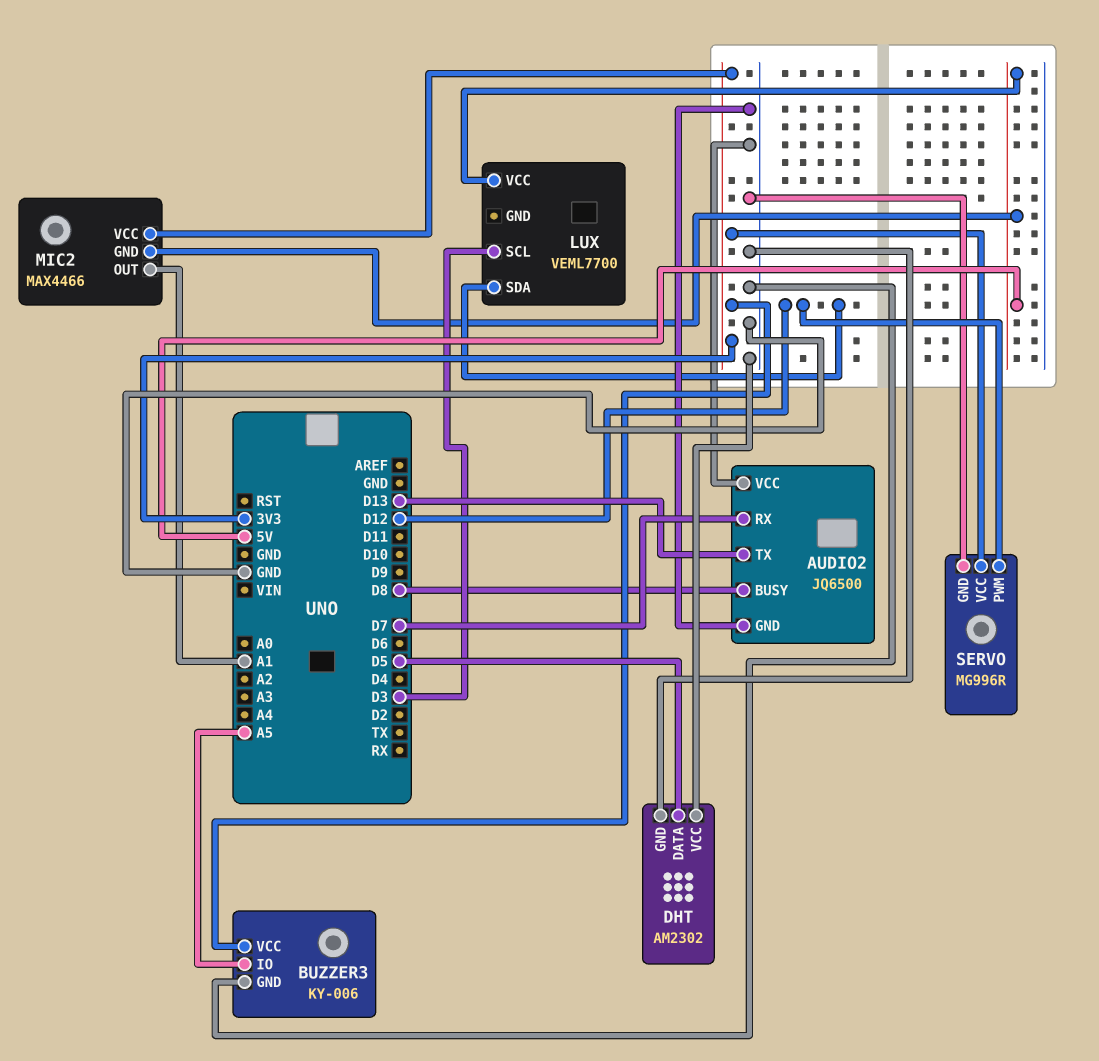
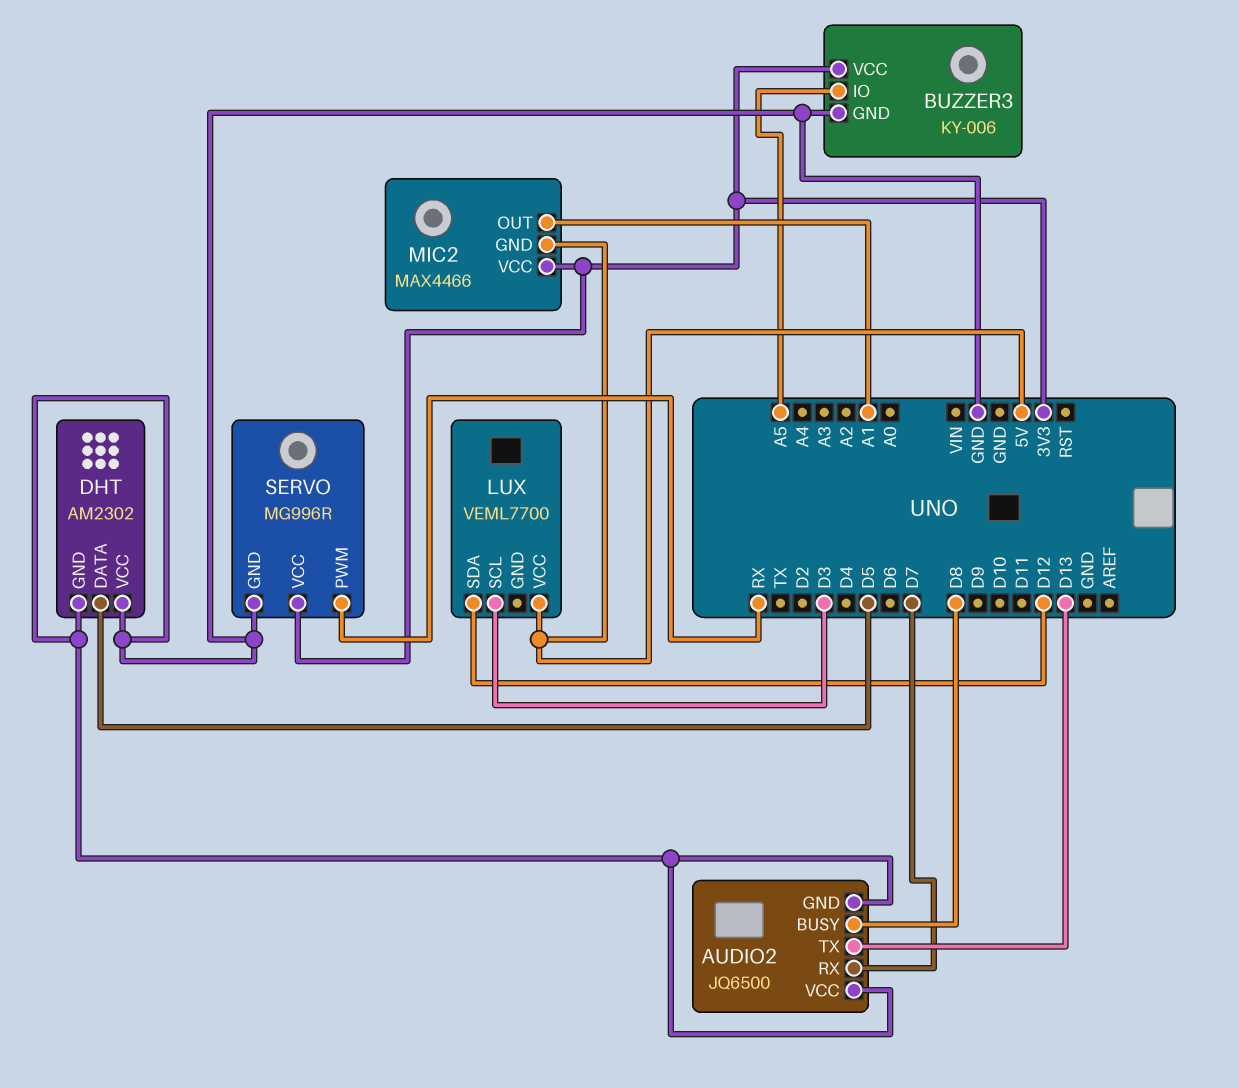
SERVO pin PWM: D12 -> RX

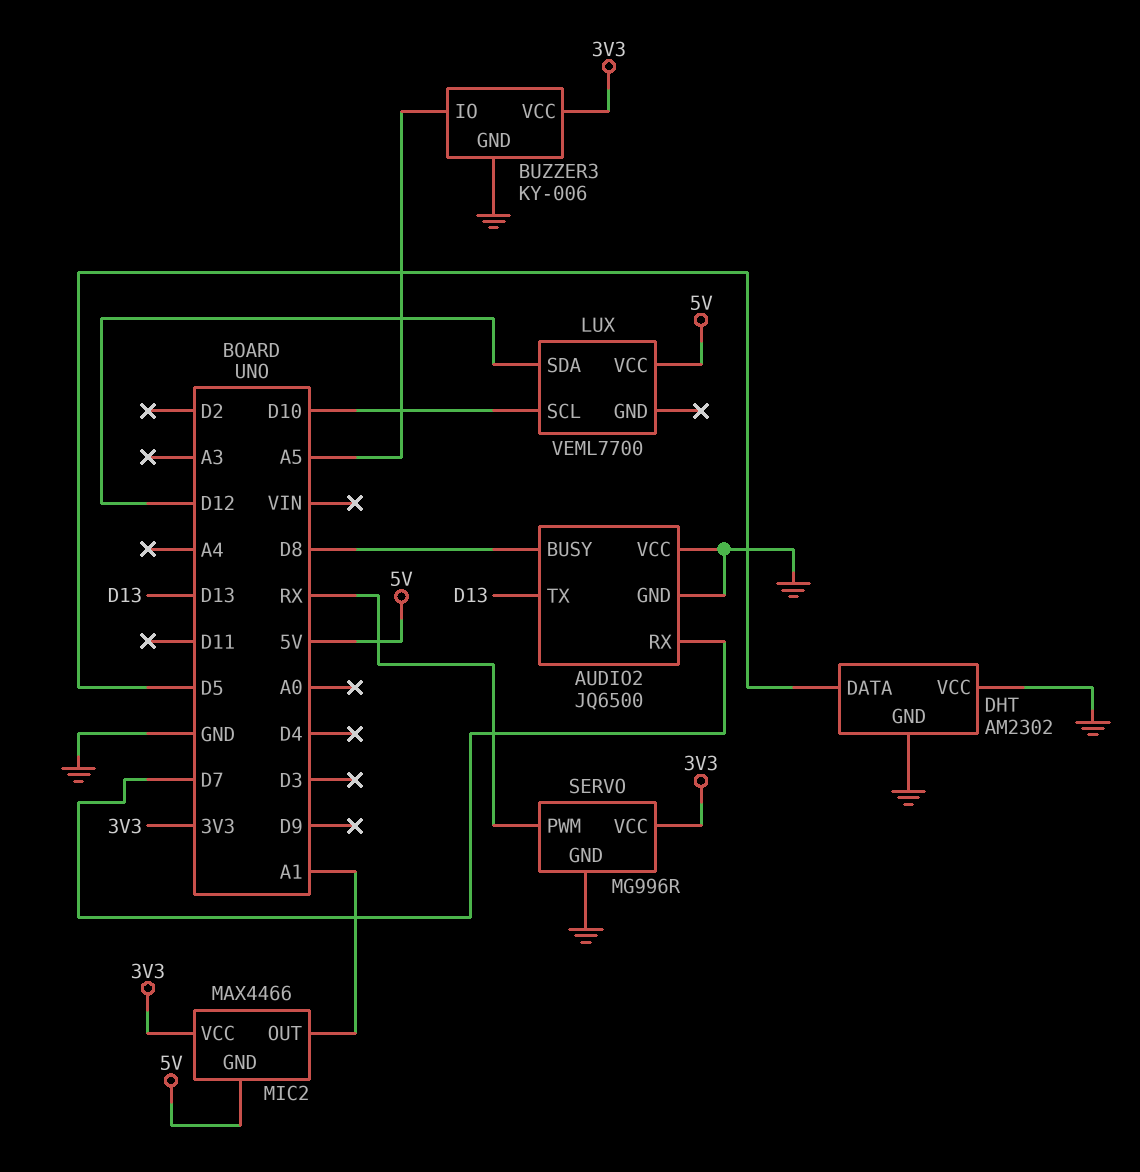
LUX pin SCL: D3 -> D10

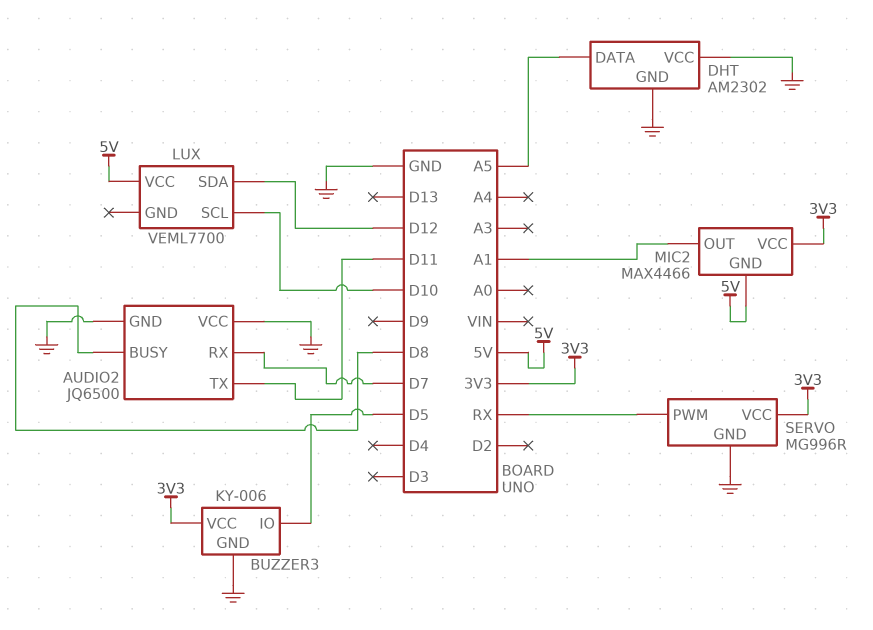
AUDIO2 pin TX: D13 -> D11
BUZZER3 pin IO: A5 -> D5
DHT pin DATA: D5 -> A5

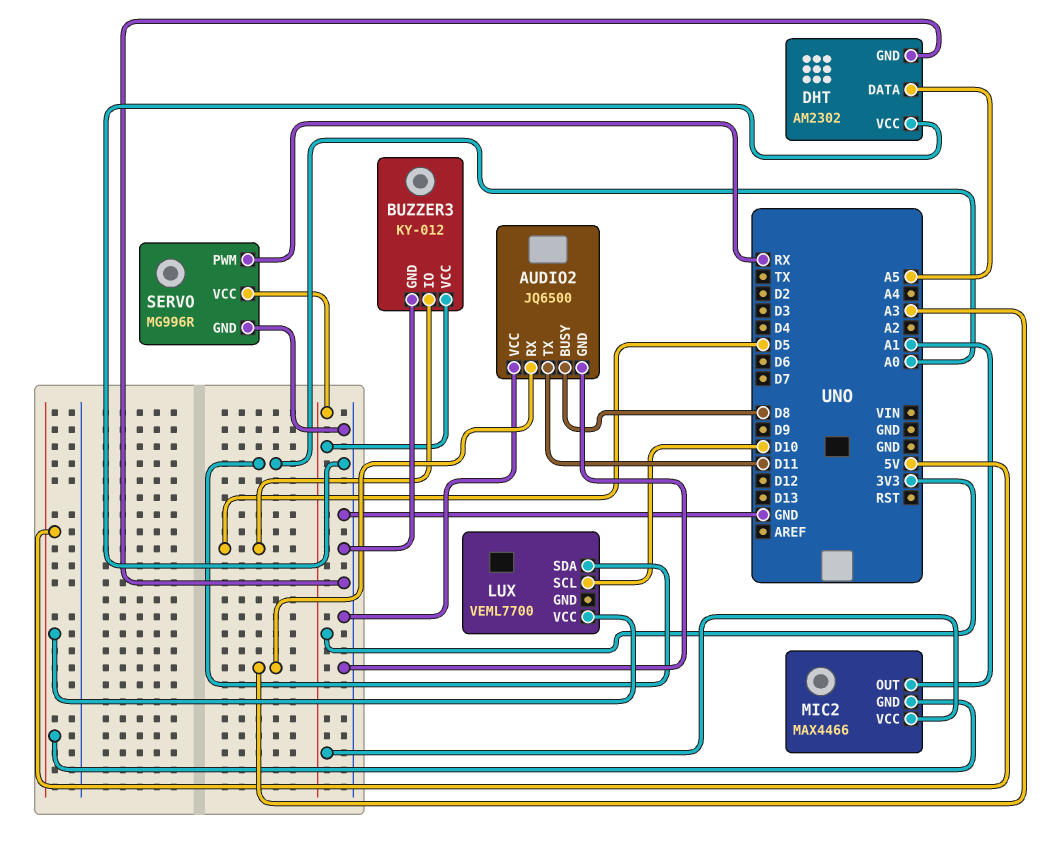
AUDIO2 pin RX: D7 -> A3
BUZZER3: KY-006 -> KY-012
LUX pin SDA: D12 -> A0

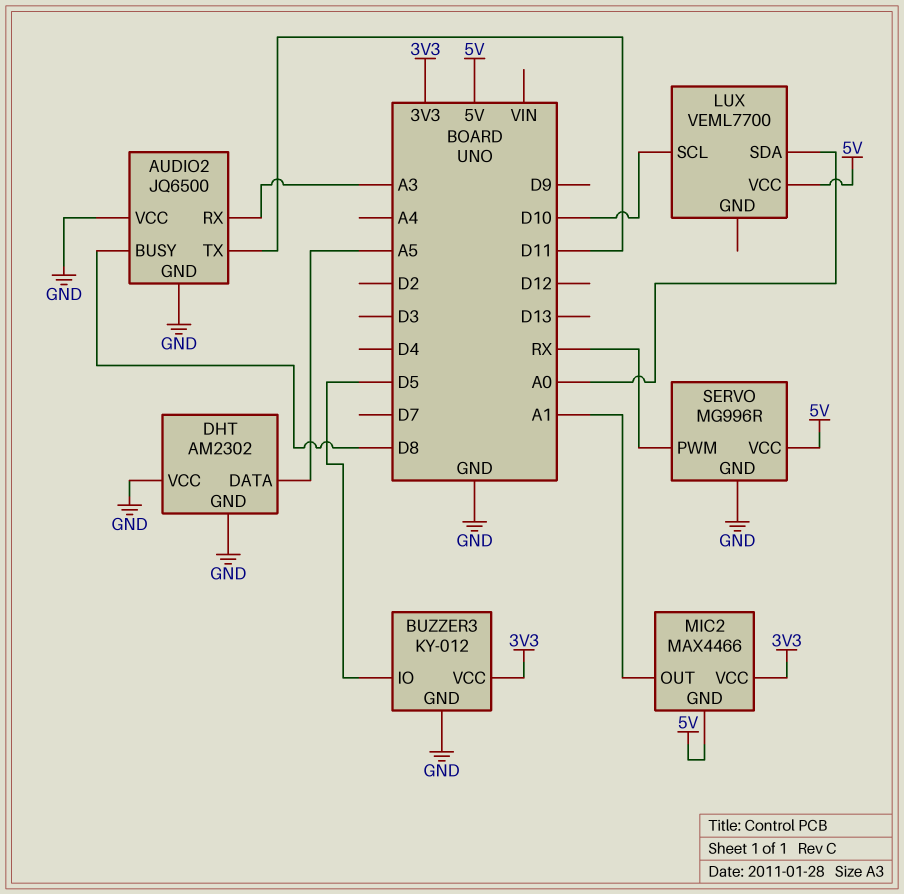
SERVO pin VCC: 3V3 -> 5V

